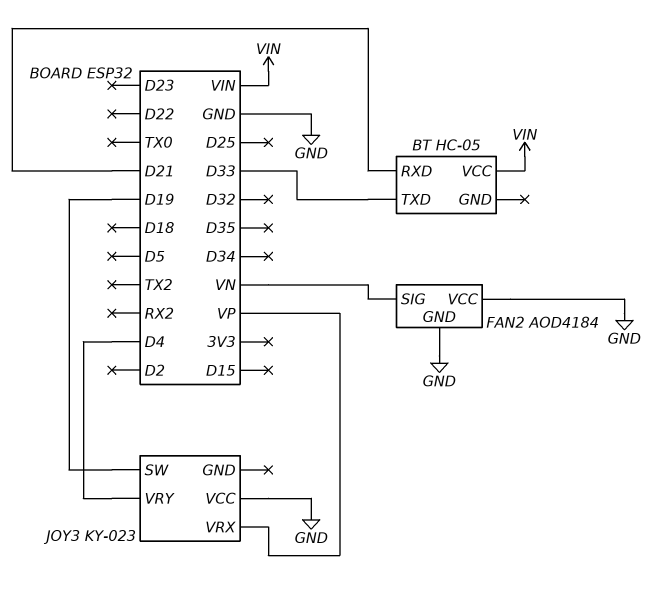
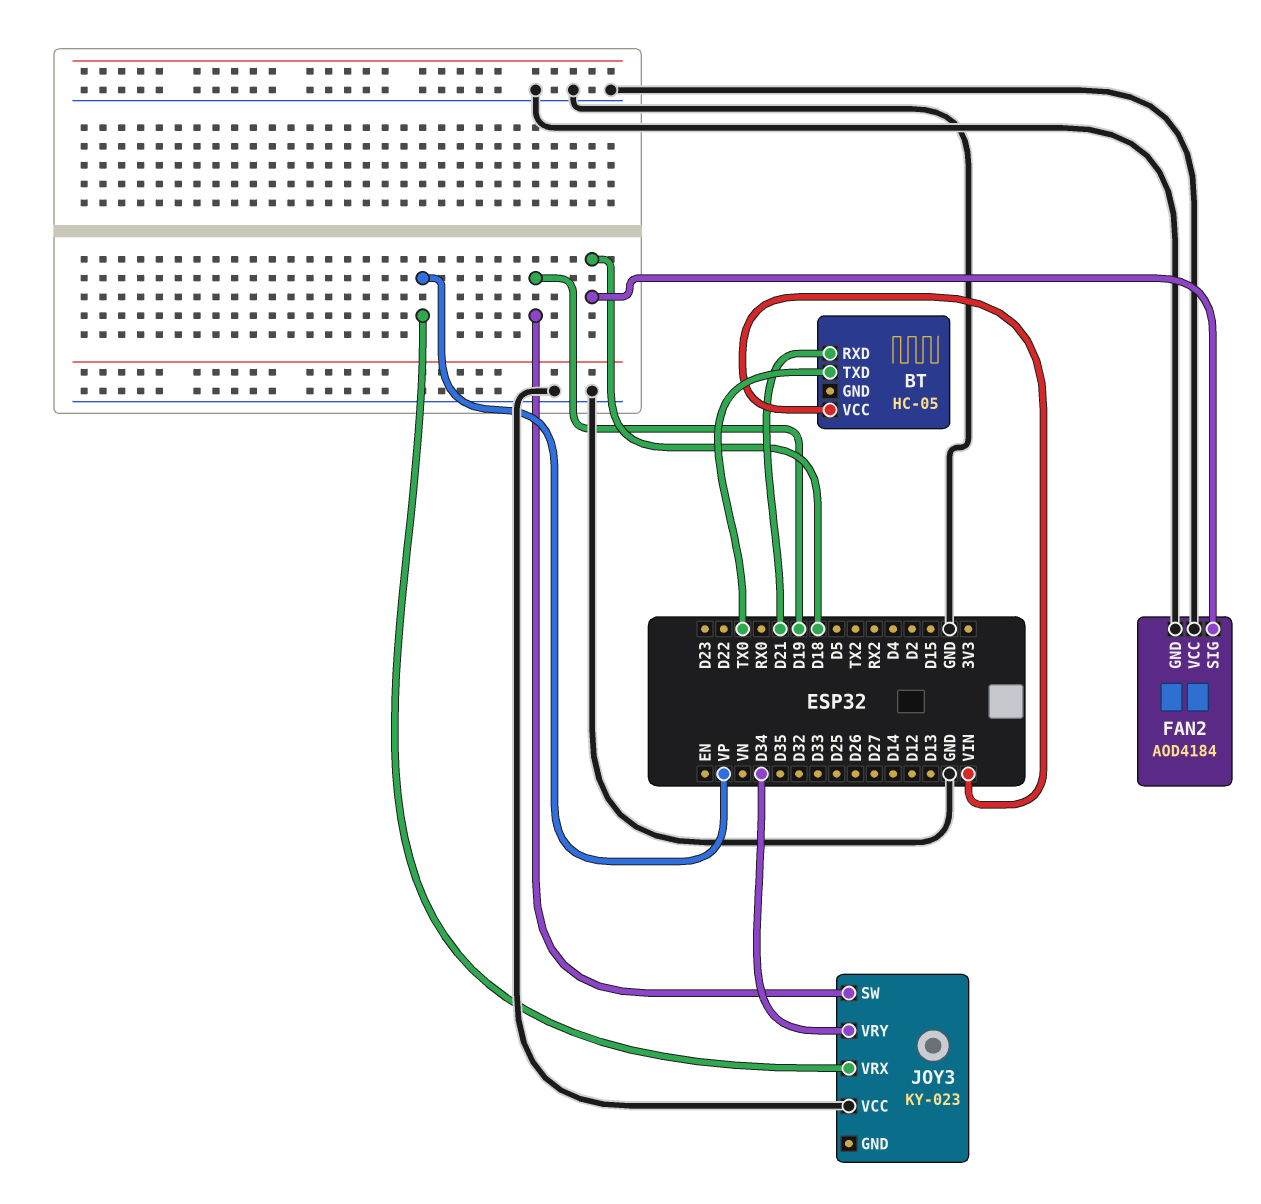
BT pin TXD: D33 -> TX0
FAN2 pin SIG: VN -> D18
JOY3 pin VRY: D4 -> D34

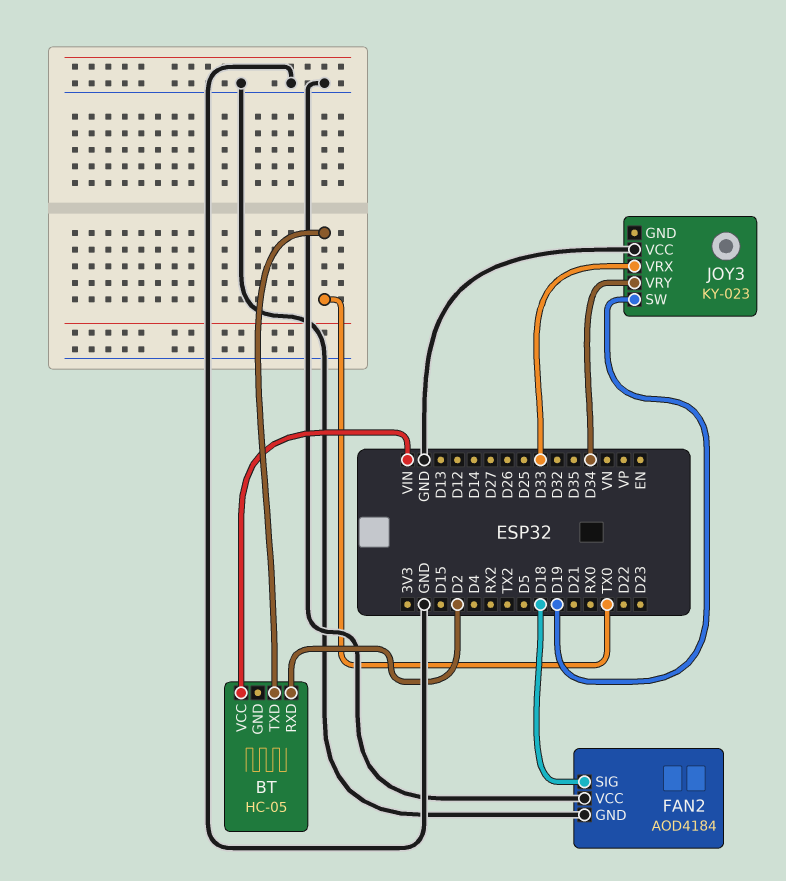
BT pin RXD: D21 -> D2
JOY3 pin VRX: VP -> D33

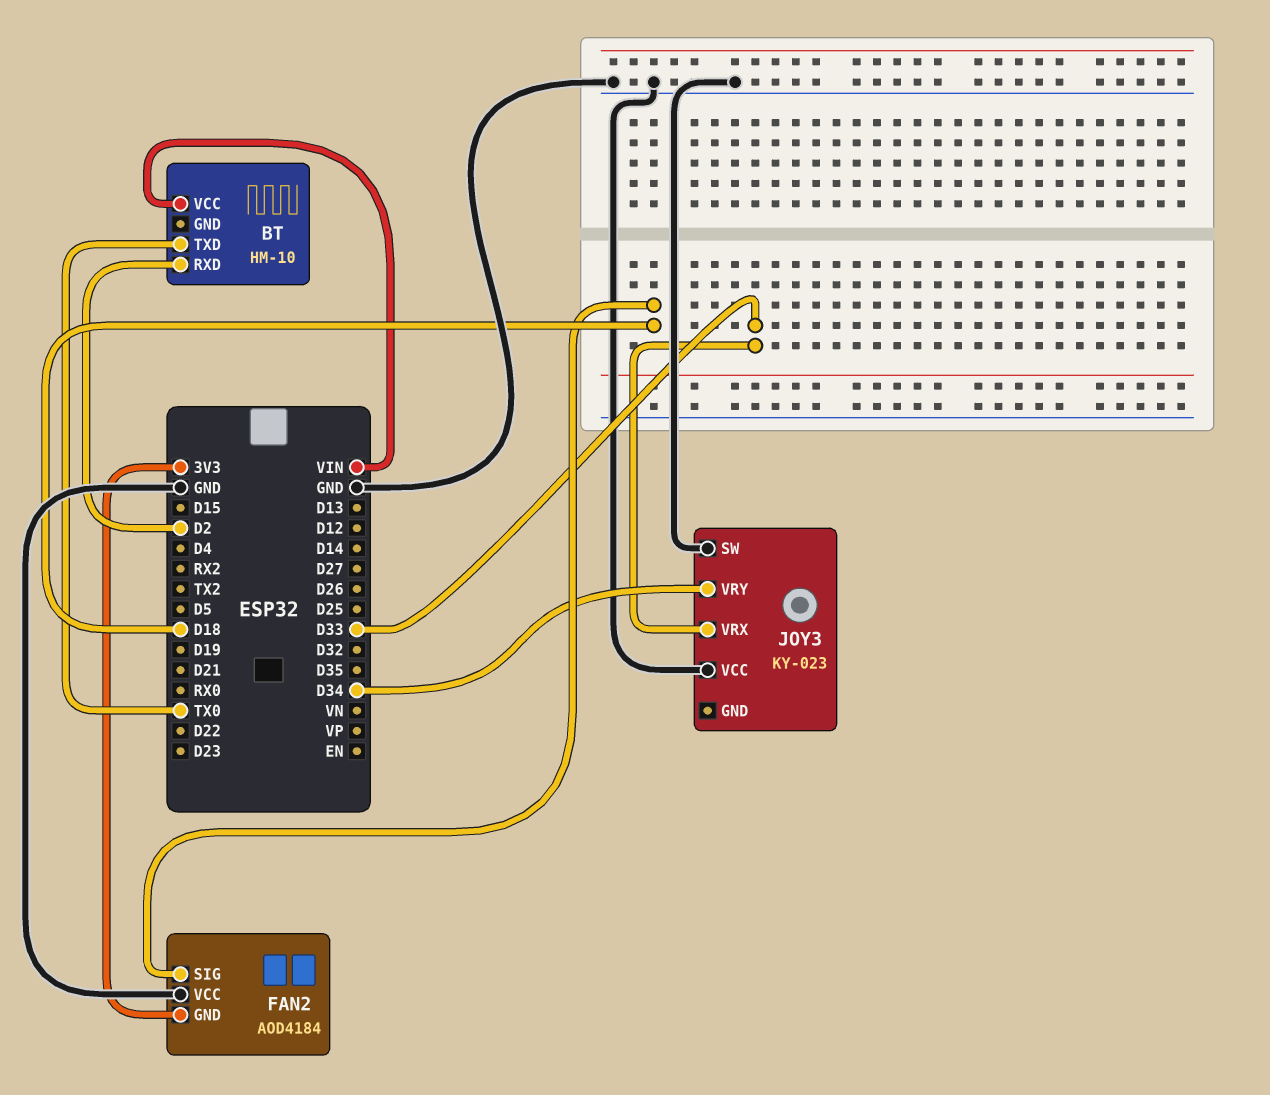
BT: HC-05 -> HM-10
FAN2 pin GND: GND -> 3V3
JOY3 pin SW: D19 -> GND

